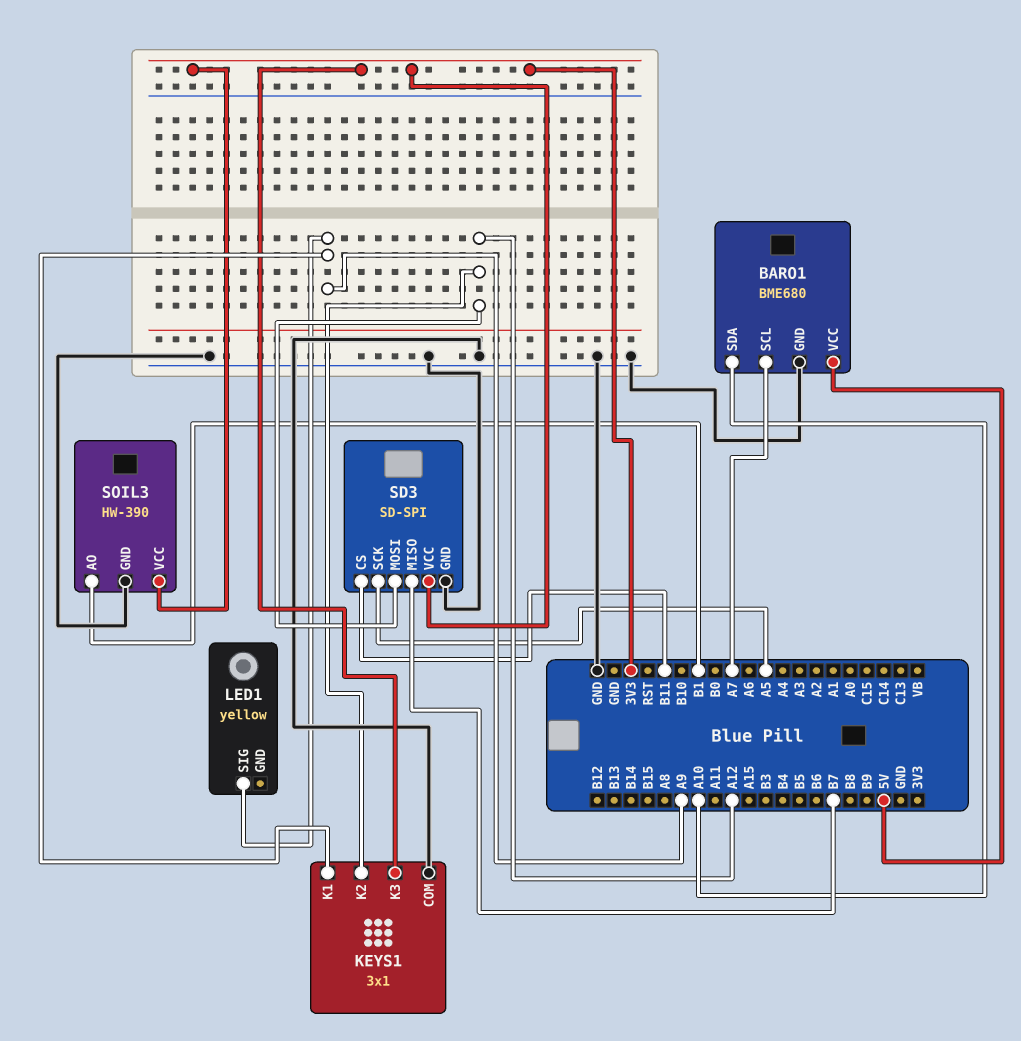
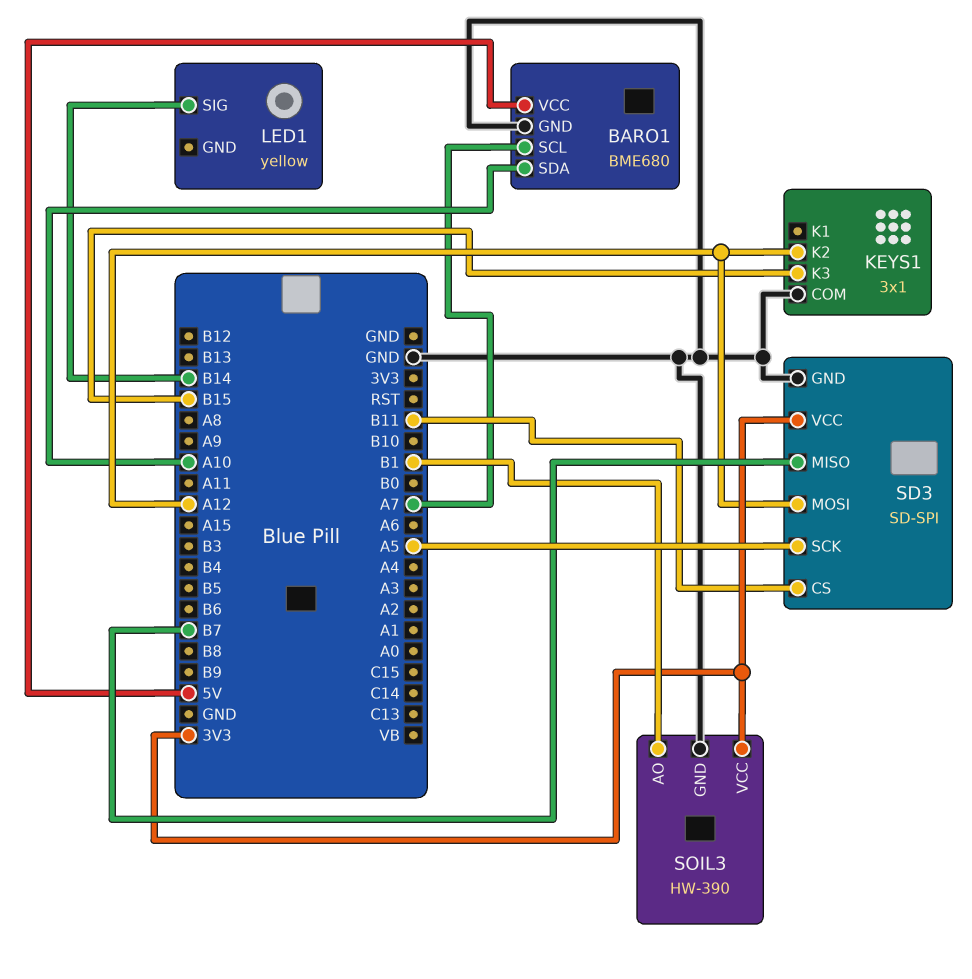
KEYS1 pin K1: A9 -> none
KEYS1 pin K3: 3V3 -> B15
LED1 pin SIG: A9 -> B14

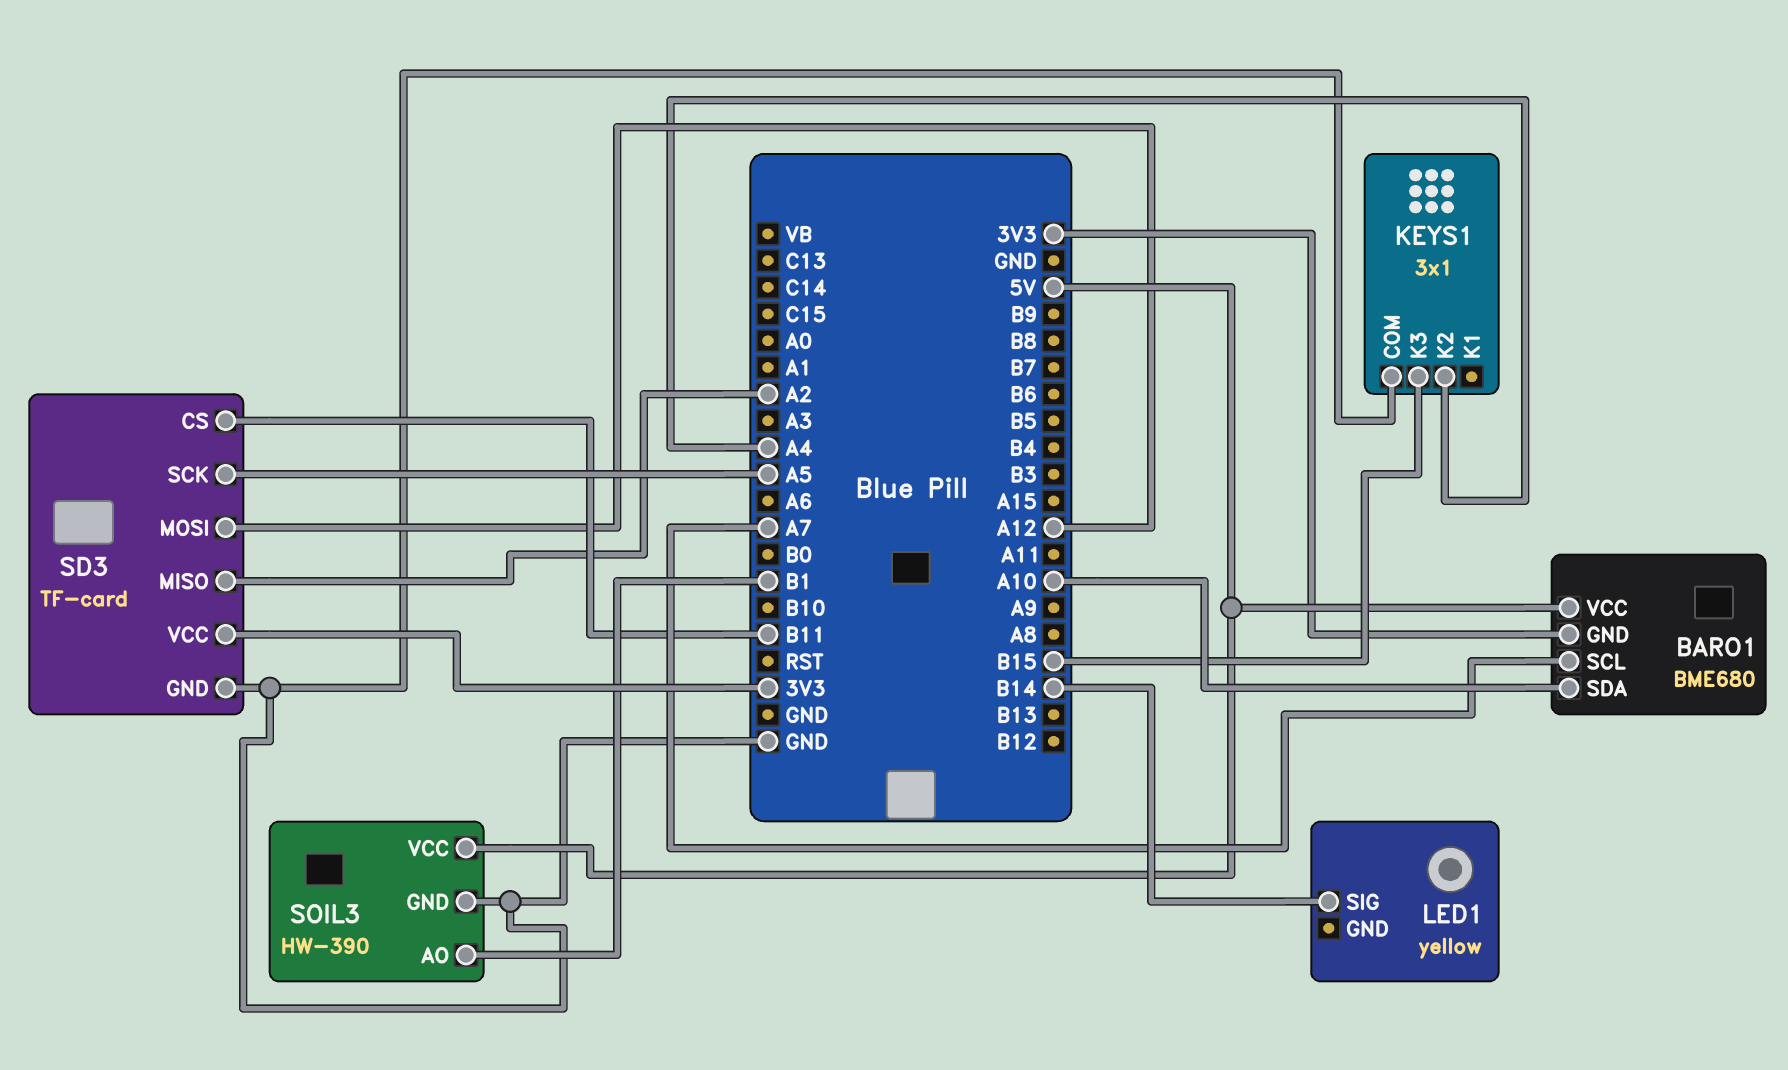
BARO1 pin GND: GND -> 3V3
KEYS1 pin K2: A12 -> A4
SD3: SD-SPI -> TF-card
SD3 pin MISO: B7 -> A2
SOIL3 pin VCC: 3V3 -> 5V

